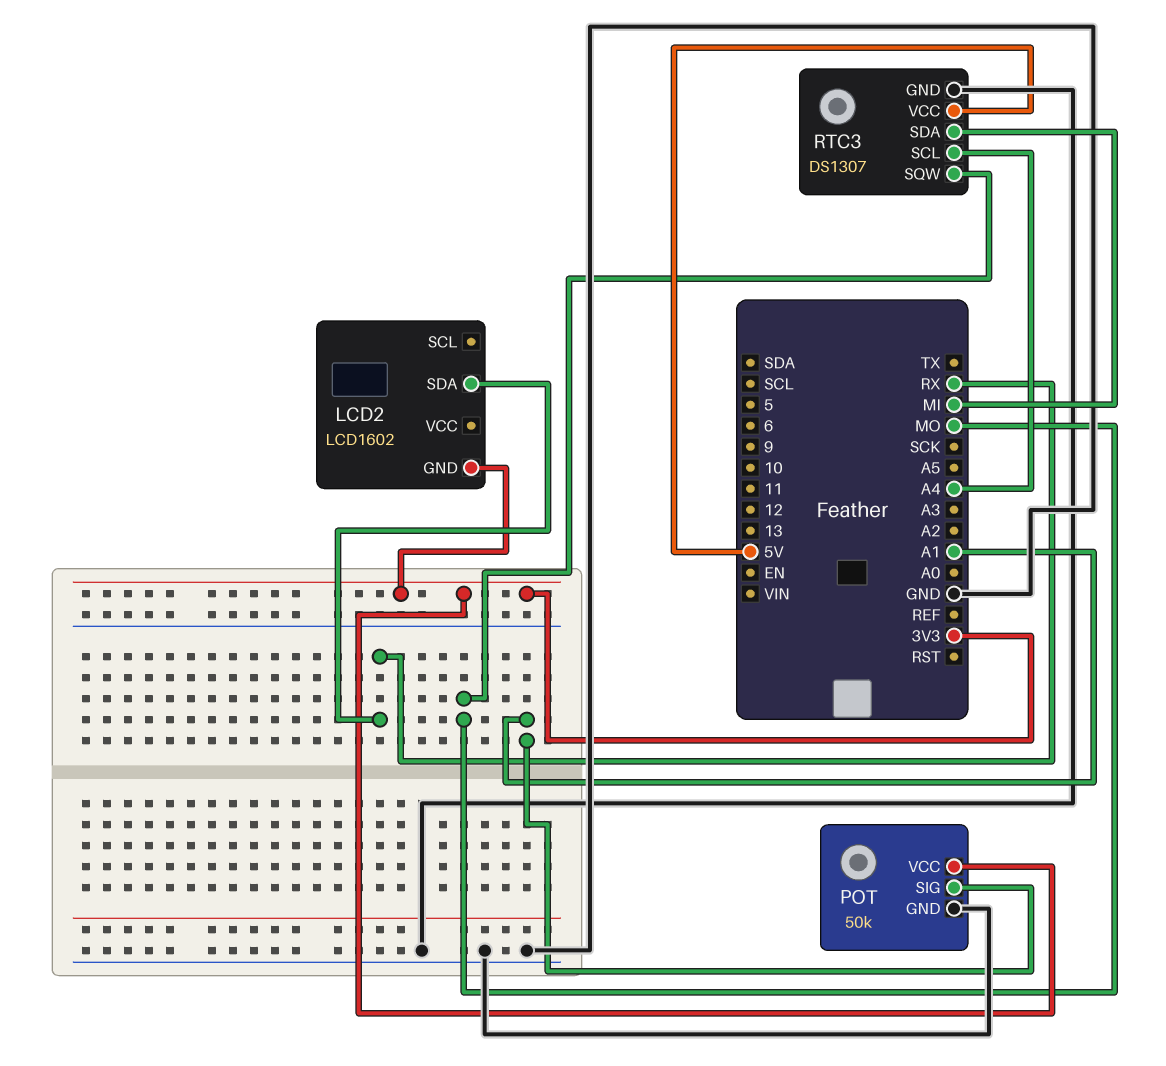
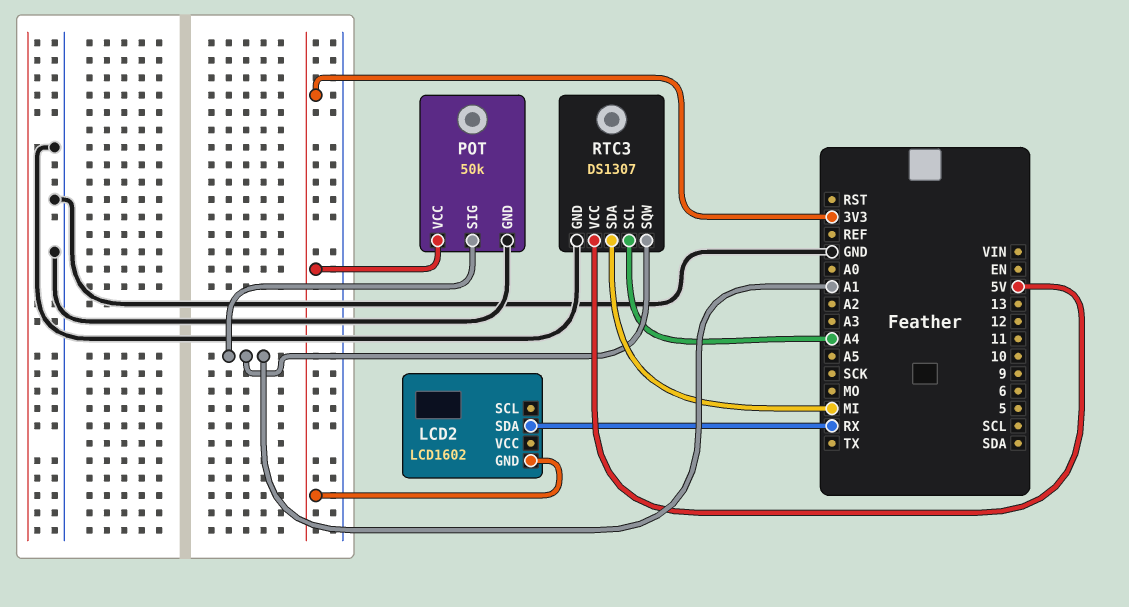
RTC3 pin SQW: MO -> A1

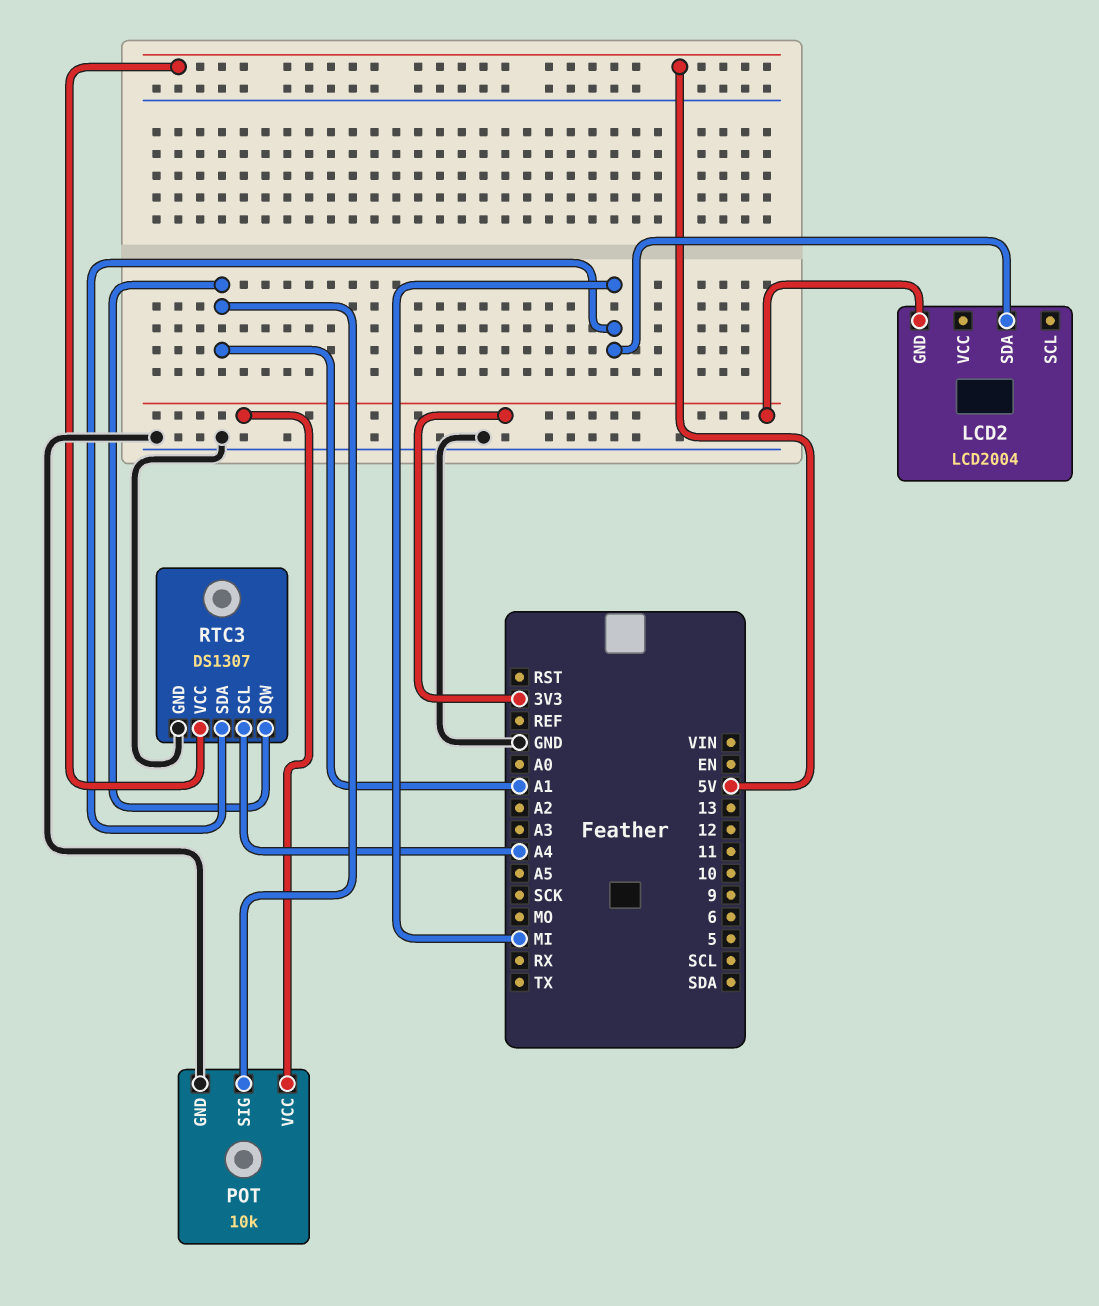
LCD2: LCD1602 -> LCD2004
LCD2 pin SDA: RX -> MI
POT: 50k -> 10k

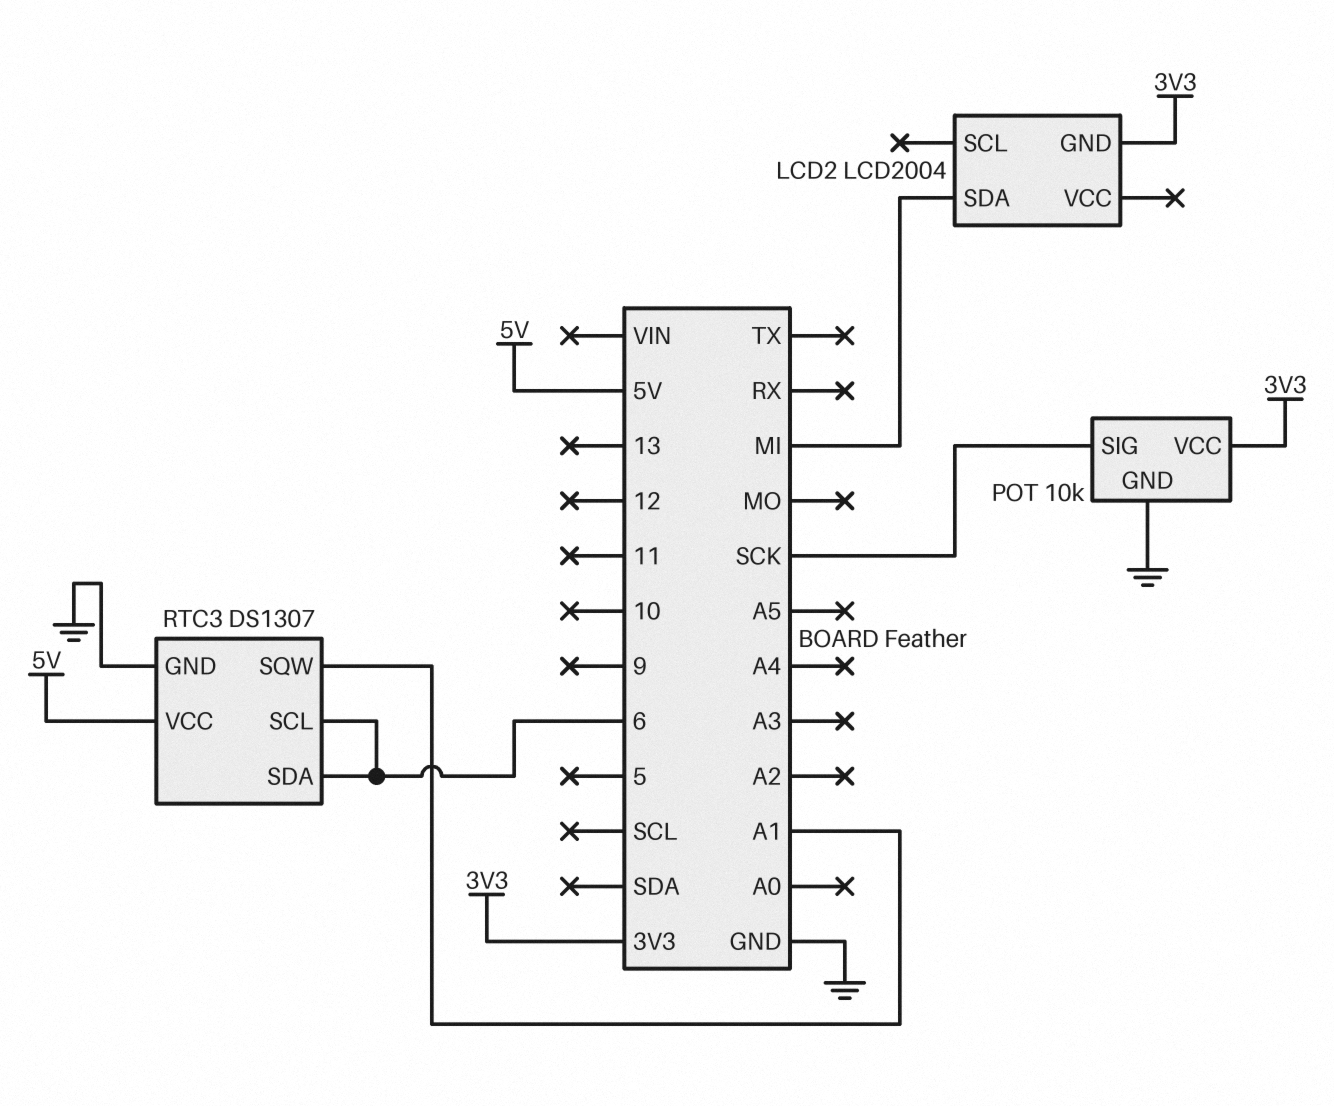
POT pin SIG: A1 -> SCK
RTC3 pin SCL: A4 -> 6
RTC3 pin SDA: MI -> 6

